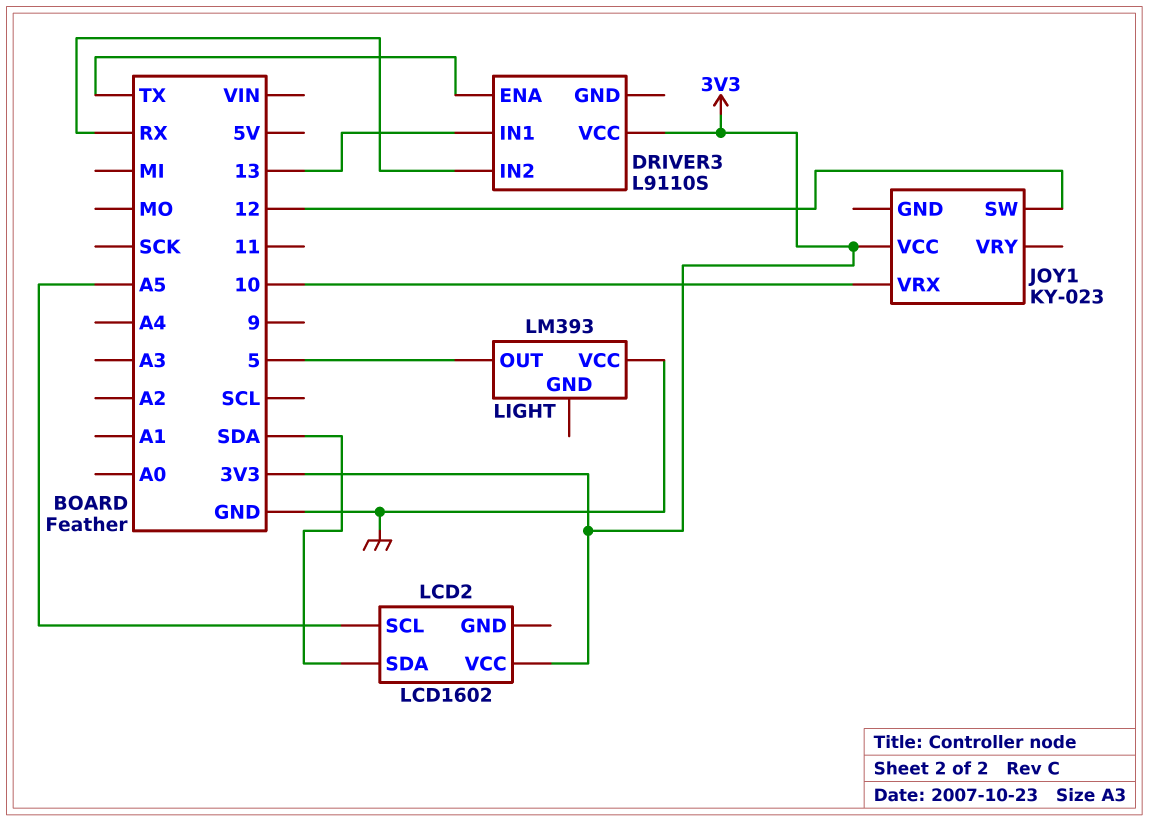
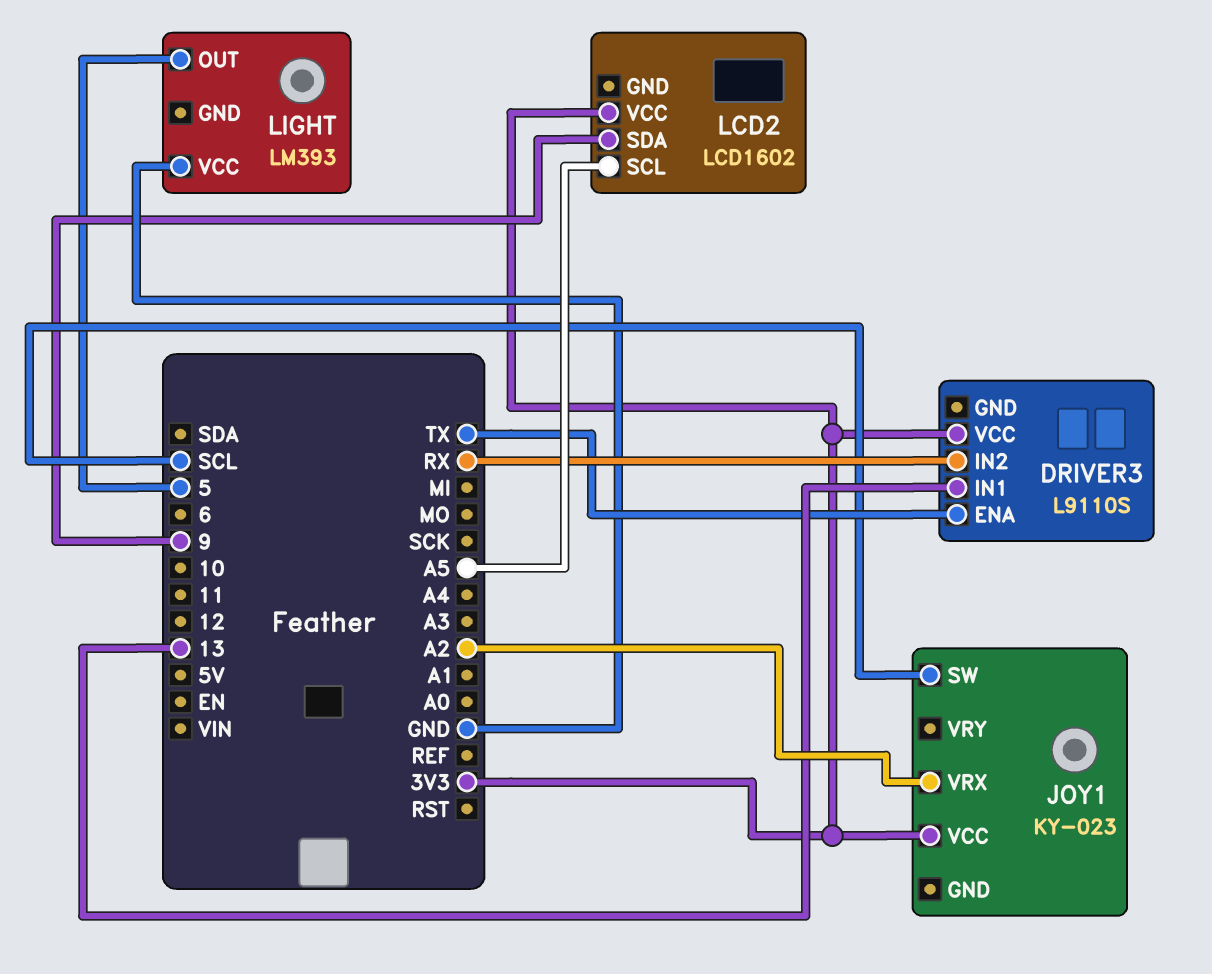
JOY1 pin SW: 12 -> SCL
JOY1 pin VRX: 10 -> A2
LCD2 pin SDA: SDA -> 9

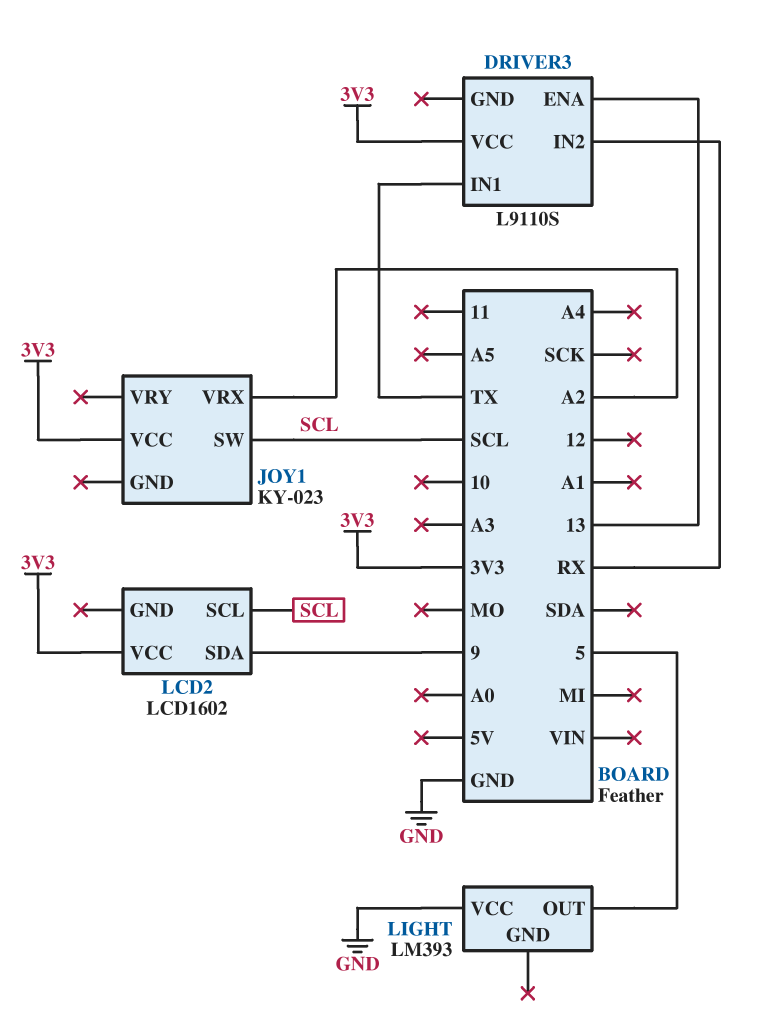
DRIVER3 pin ENA: TX -> 13
DRIVER3 pin IN1: 13 -> TX
LCD2 pin SCL: A5 -> SCL

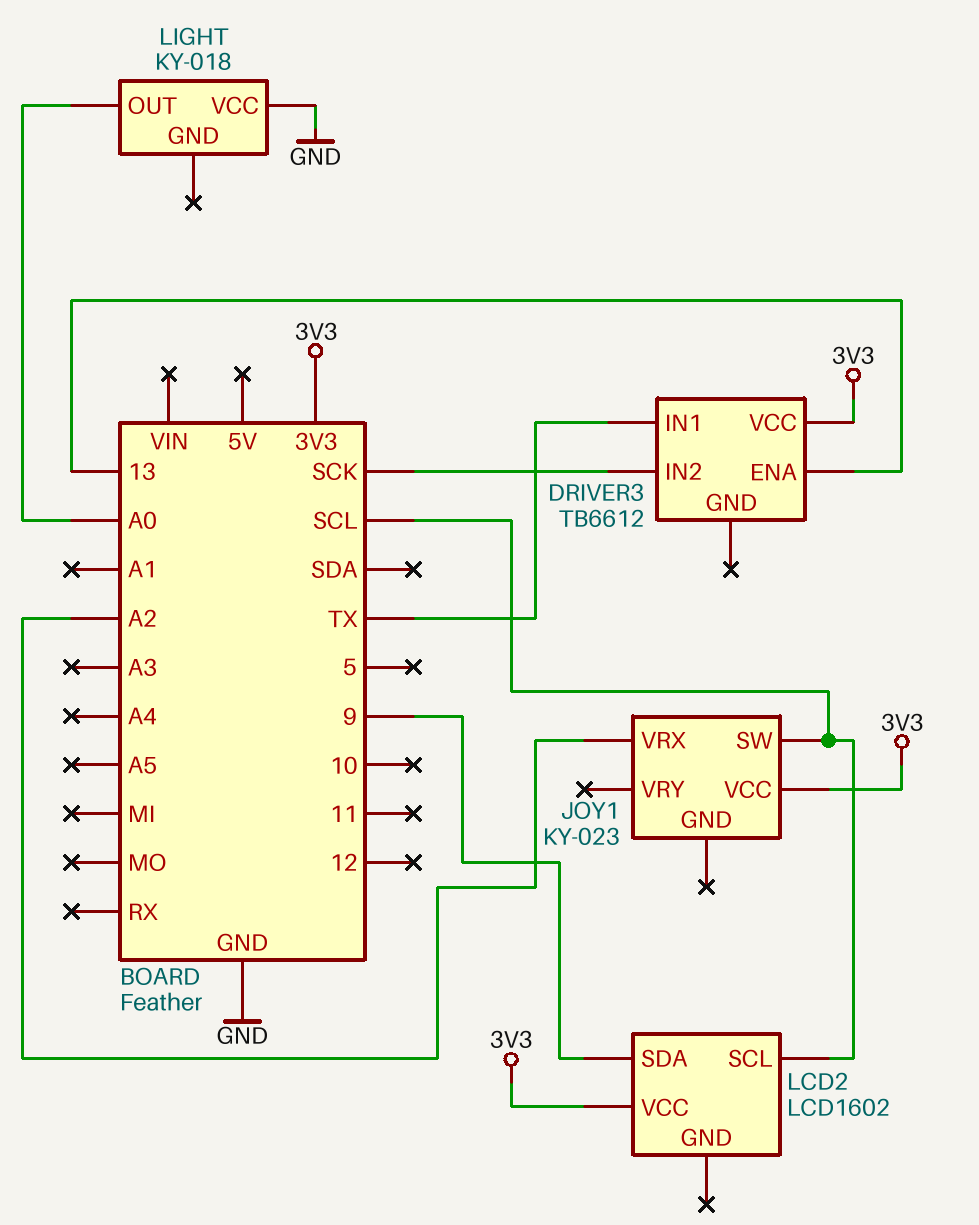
DRIVER3: L9110S -> TB6612
DRIVER3 pin IN2: RX -> SCK
LIGHT: LM393 -> KY-018
LIGHT pin OUT: 5 -> A0

